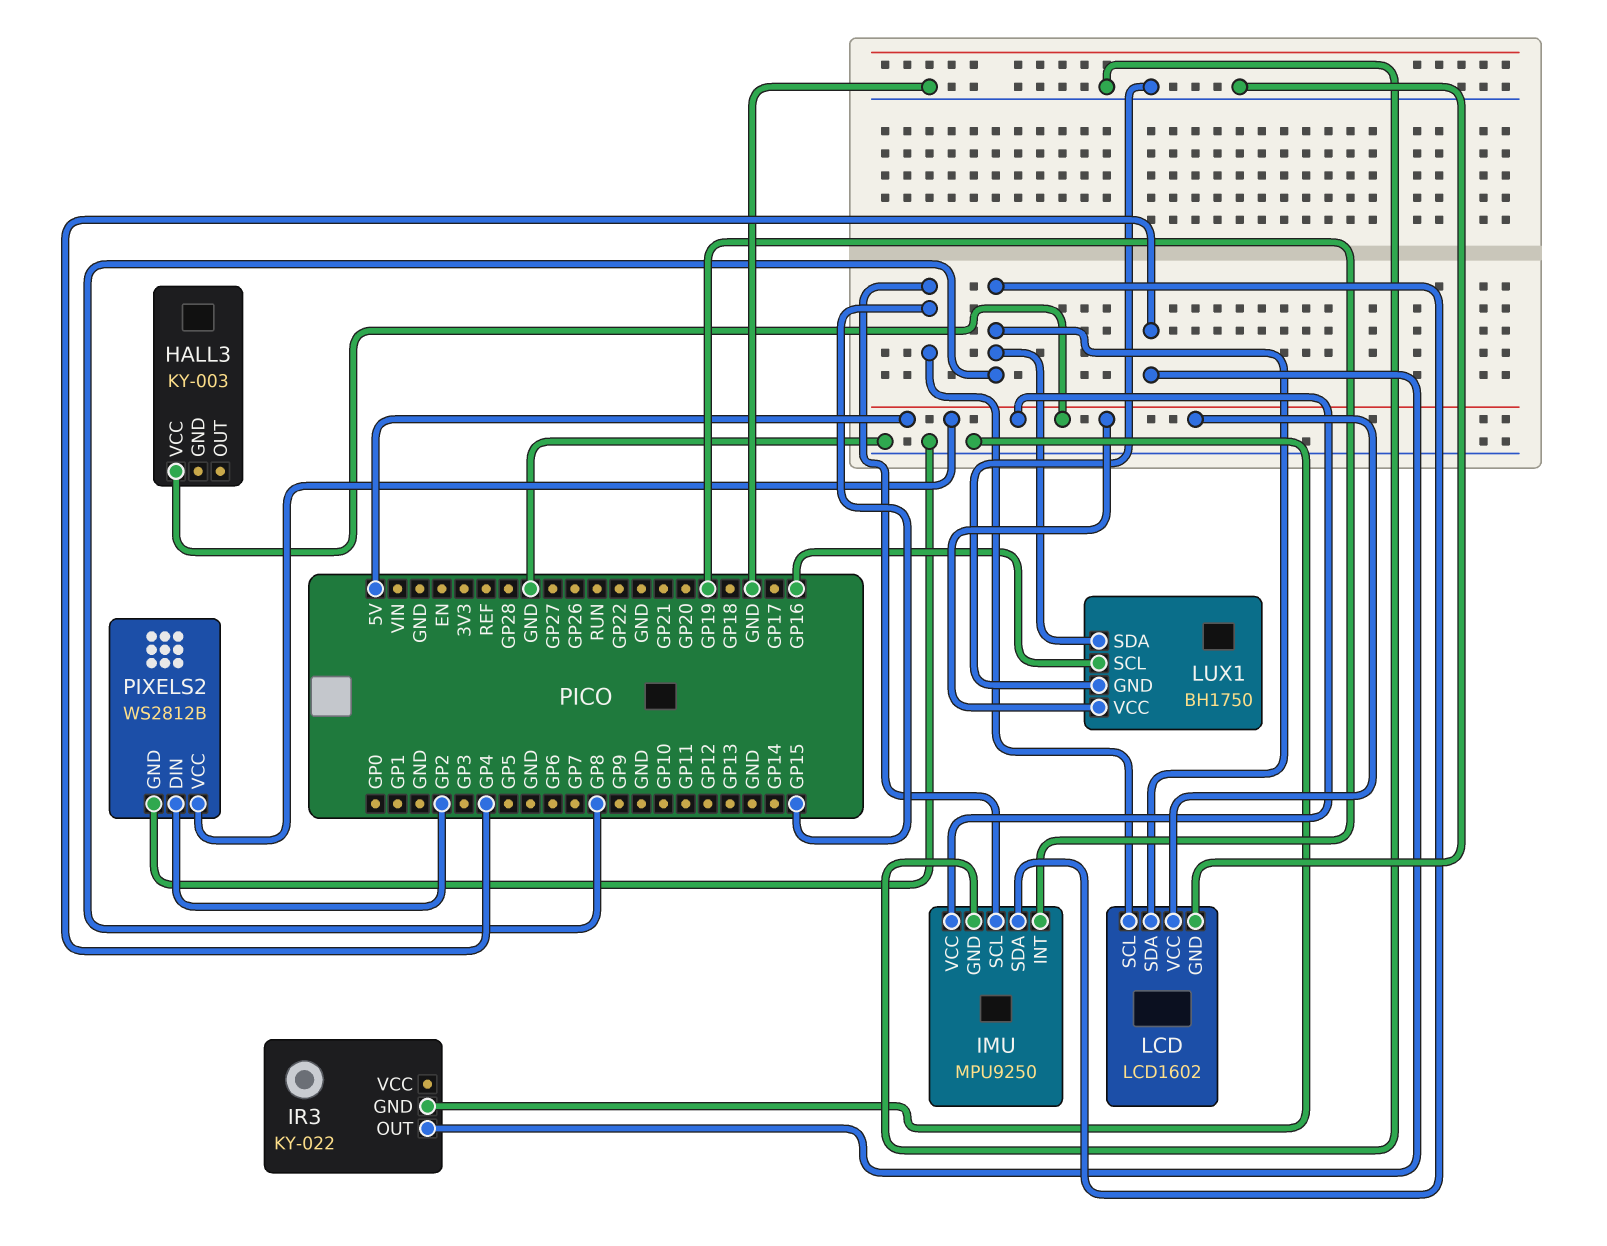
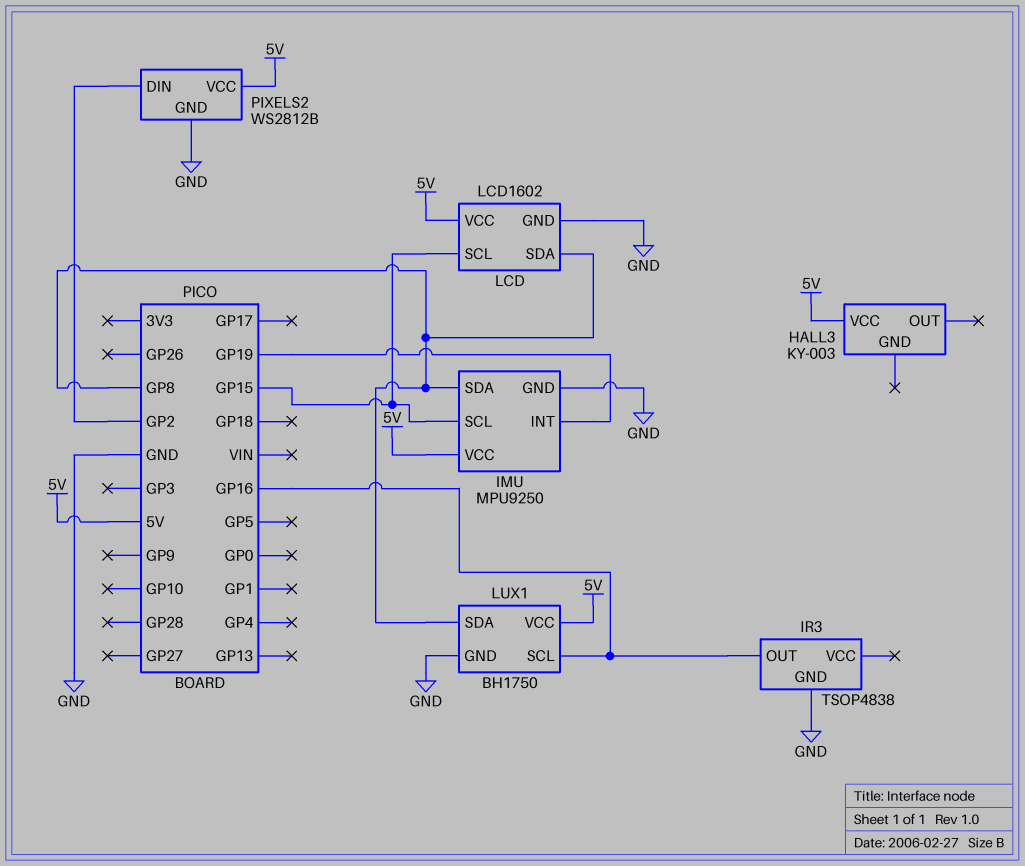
IR3: KY-022 -> TSOP4838
IR3 pin OUT: GP4 -> GP16

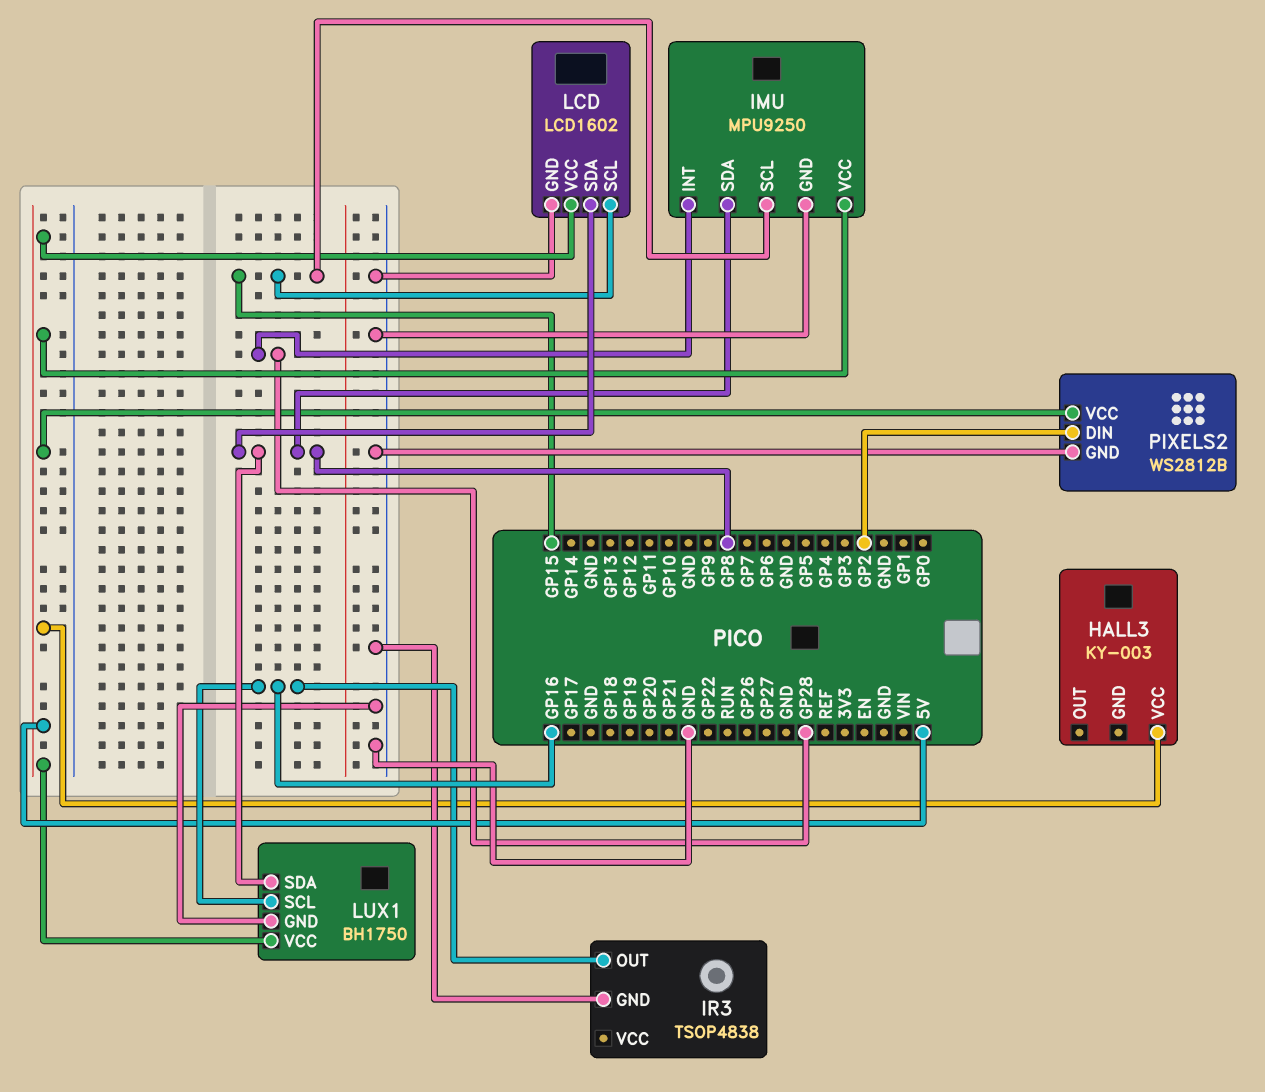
IMU pin INT: GP19 -> GP28

